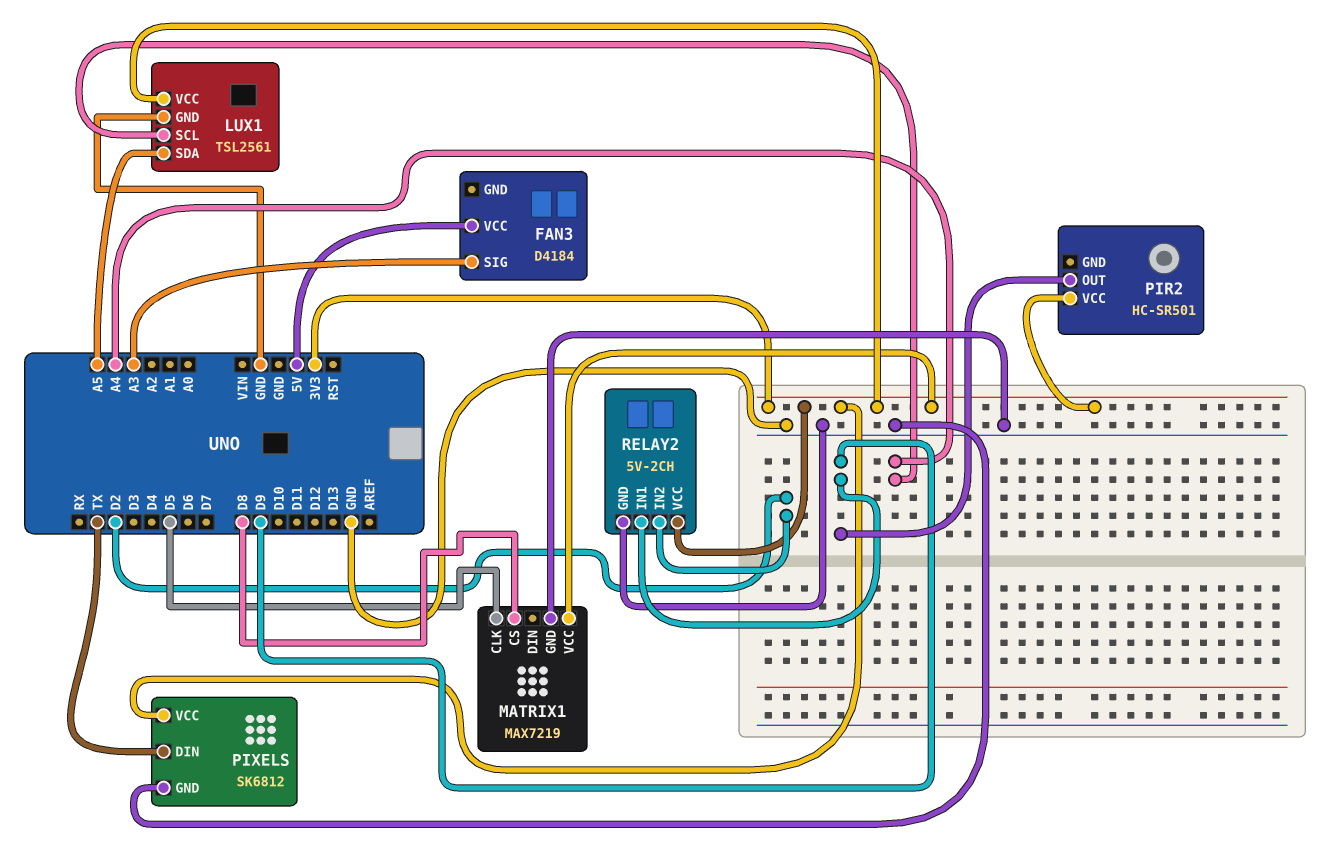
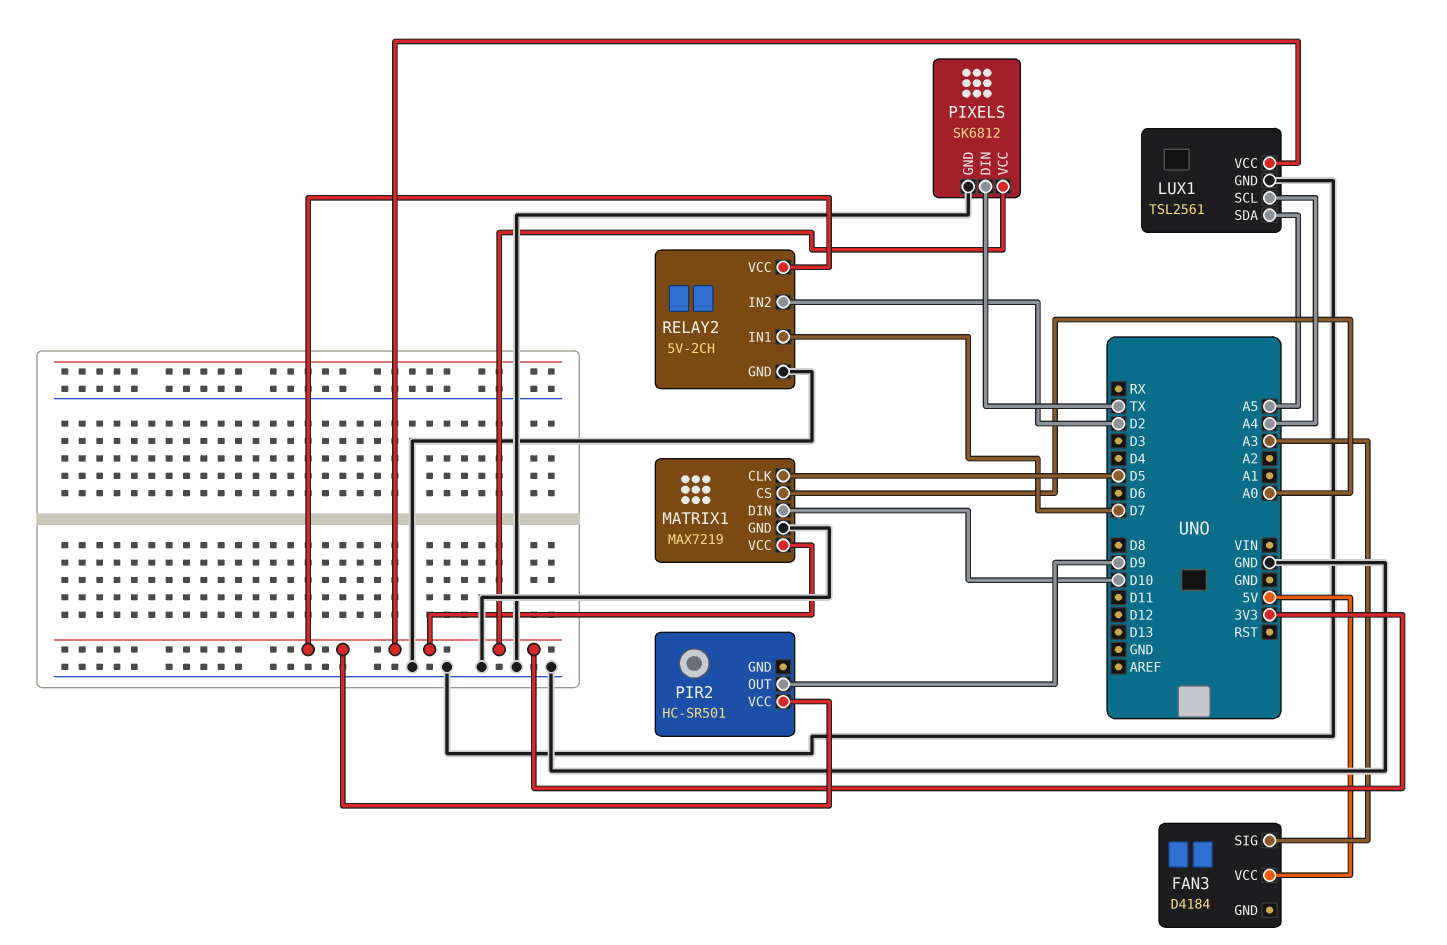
MATRIX1 pin CS: D8 -> A0
MATRIX1 pin DIN: none -> D10
RELAY2 pin IN1: D9 -> D7

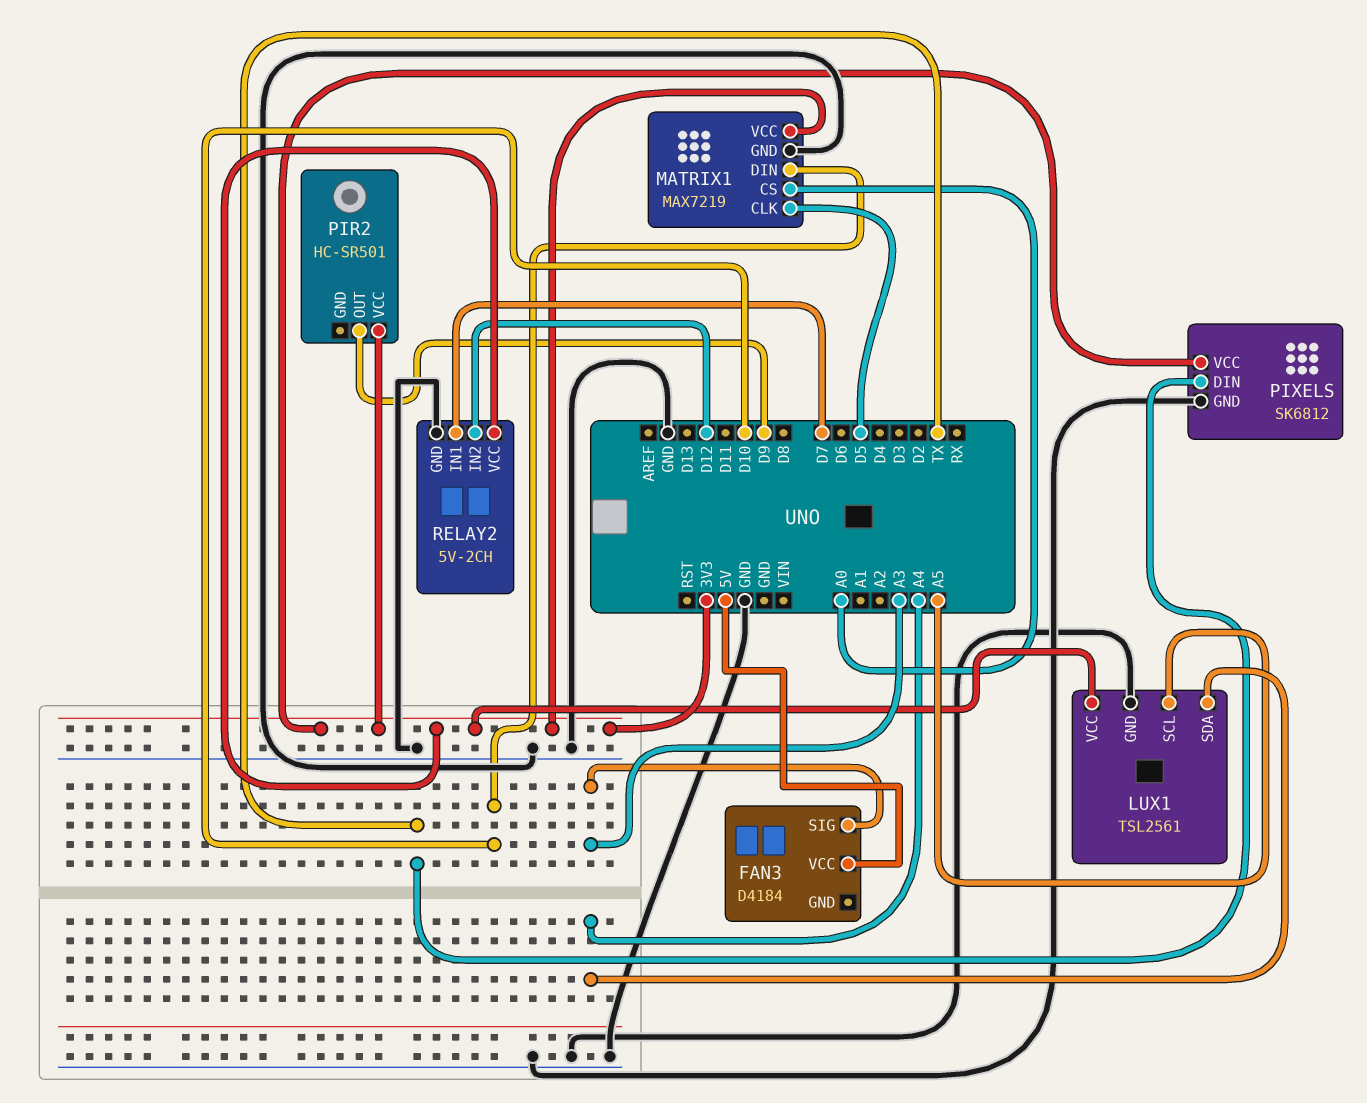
LUX1 pin SCL: A4 -> A5
LUX1 pin SDA: A5 -> A4
RELAY2 pin IN2: D2 -> D12

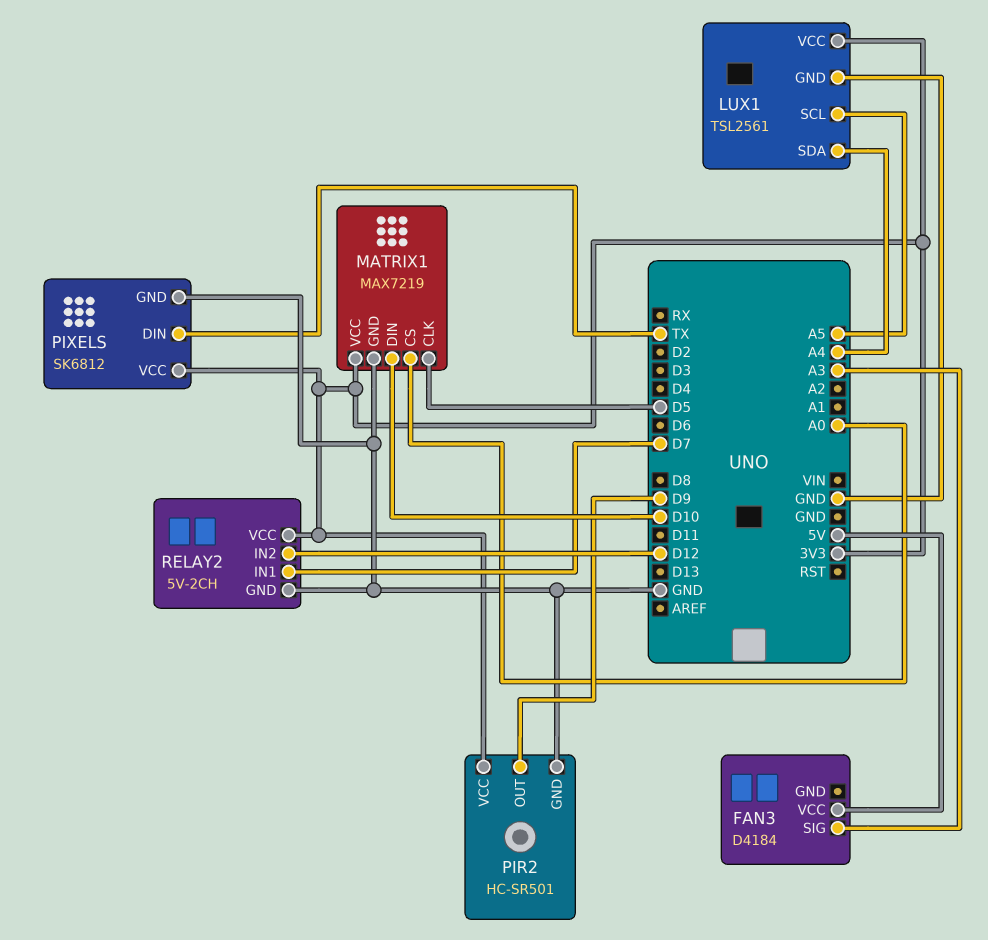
PIR2 pin GND: none -> GND

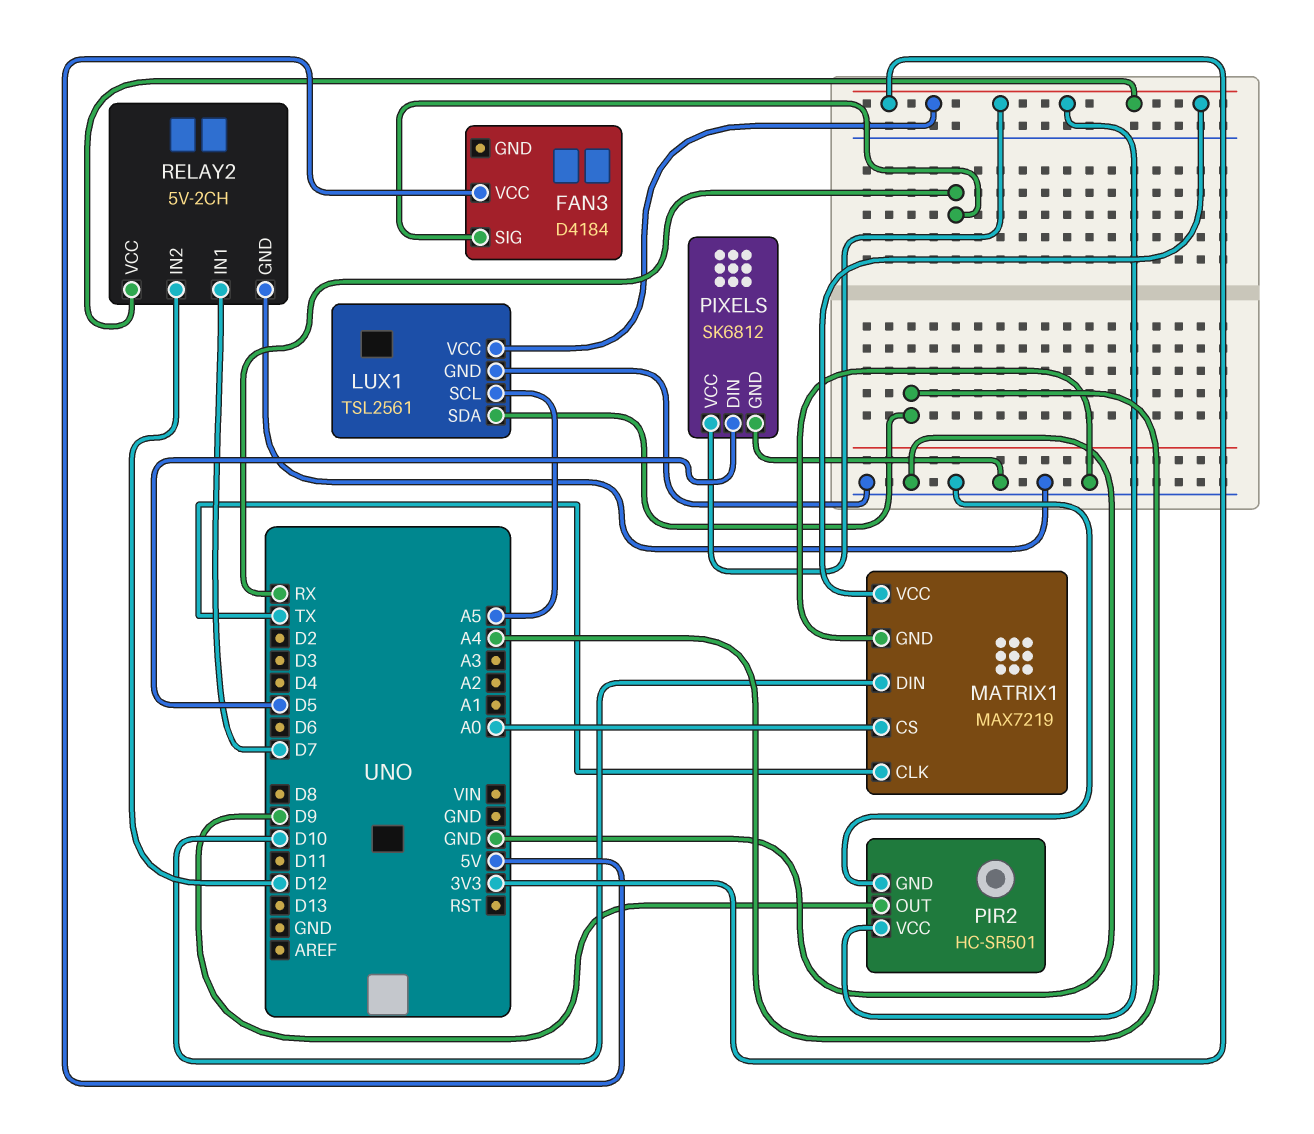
FAN3 pin SIG: A3 -> RX
MATRIX1 pin CLK: D5 -> TX
PIXELS pin DIN: TX -> D5

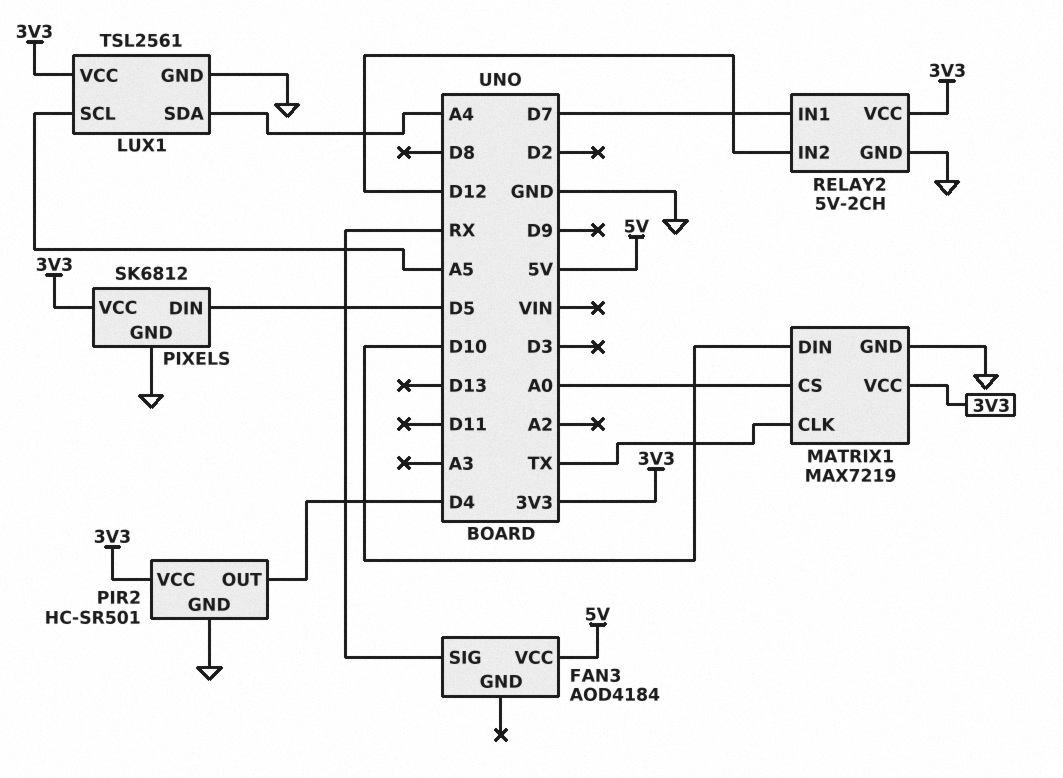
FAN3: D4184 -> AOD4184
PIR2 pin OUT: D9 -> D4

